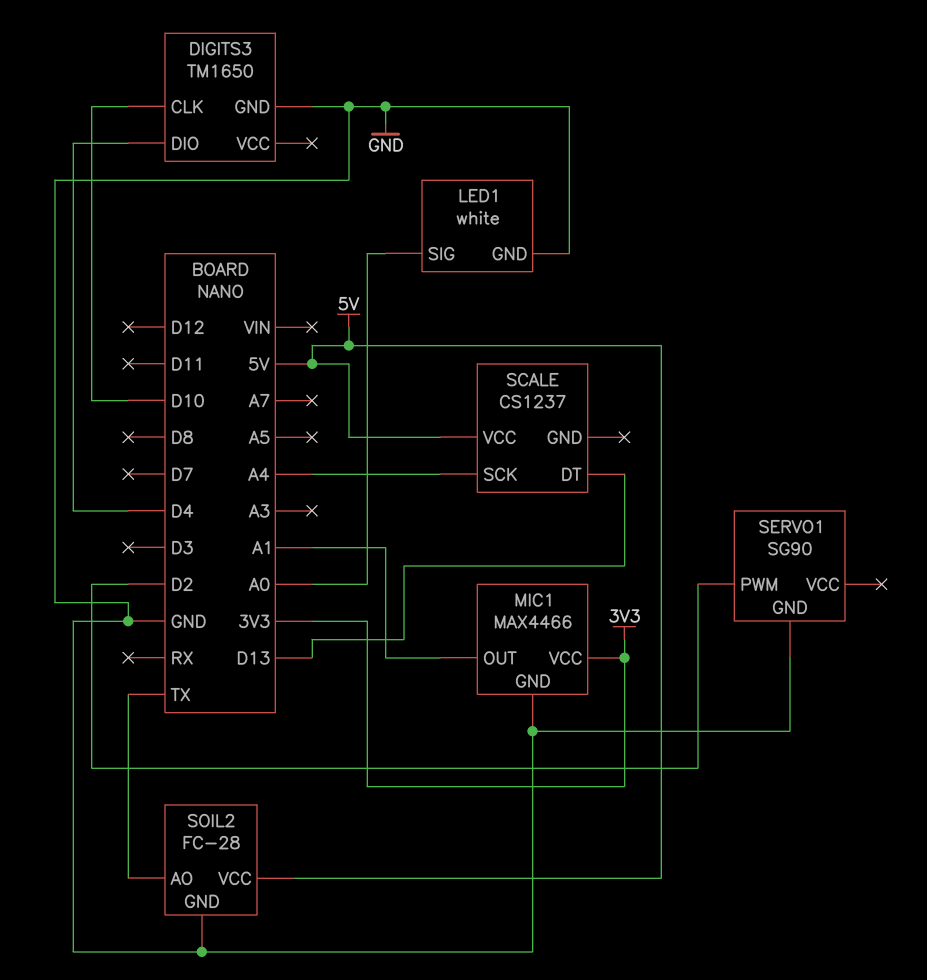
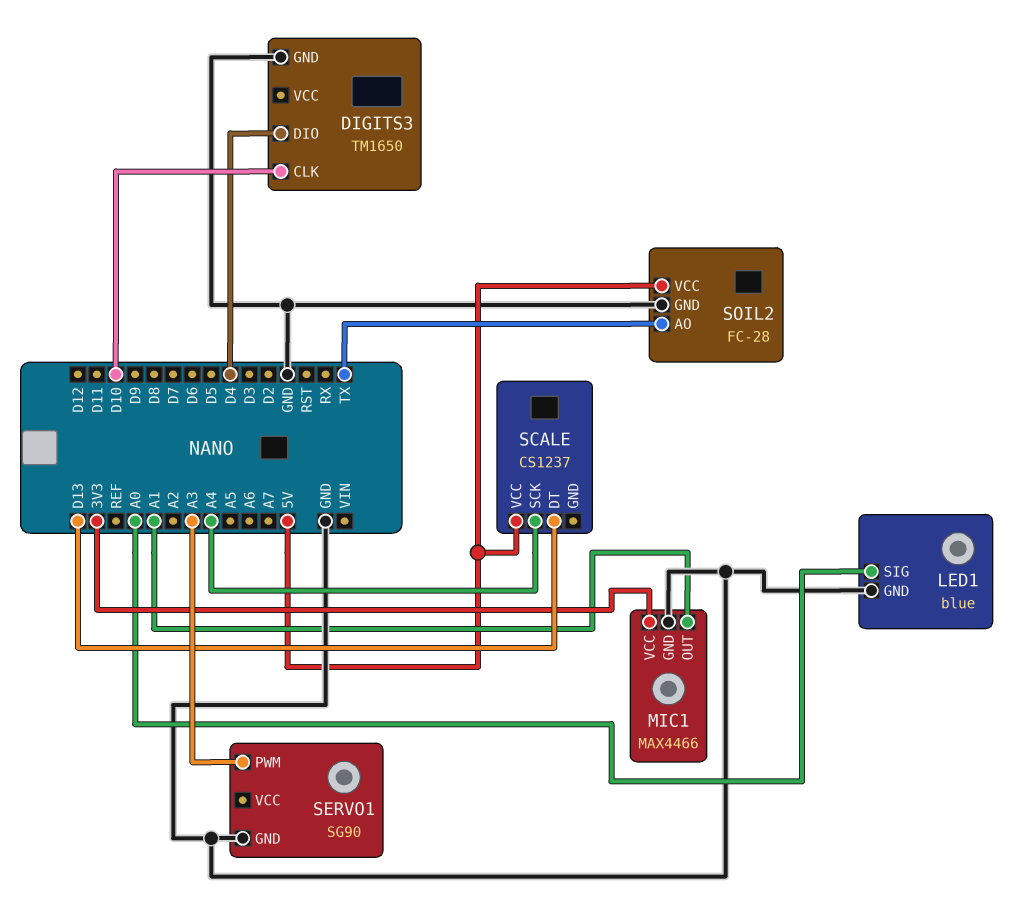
LED1: white -> blue
SERVO1 pin PWM: D2 -> A3

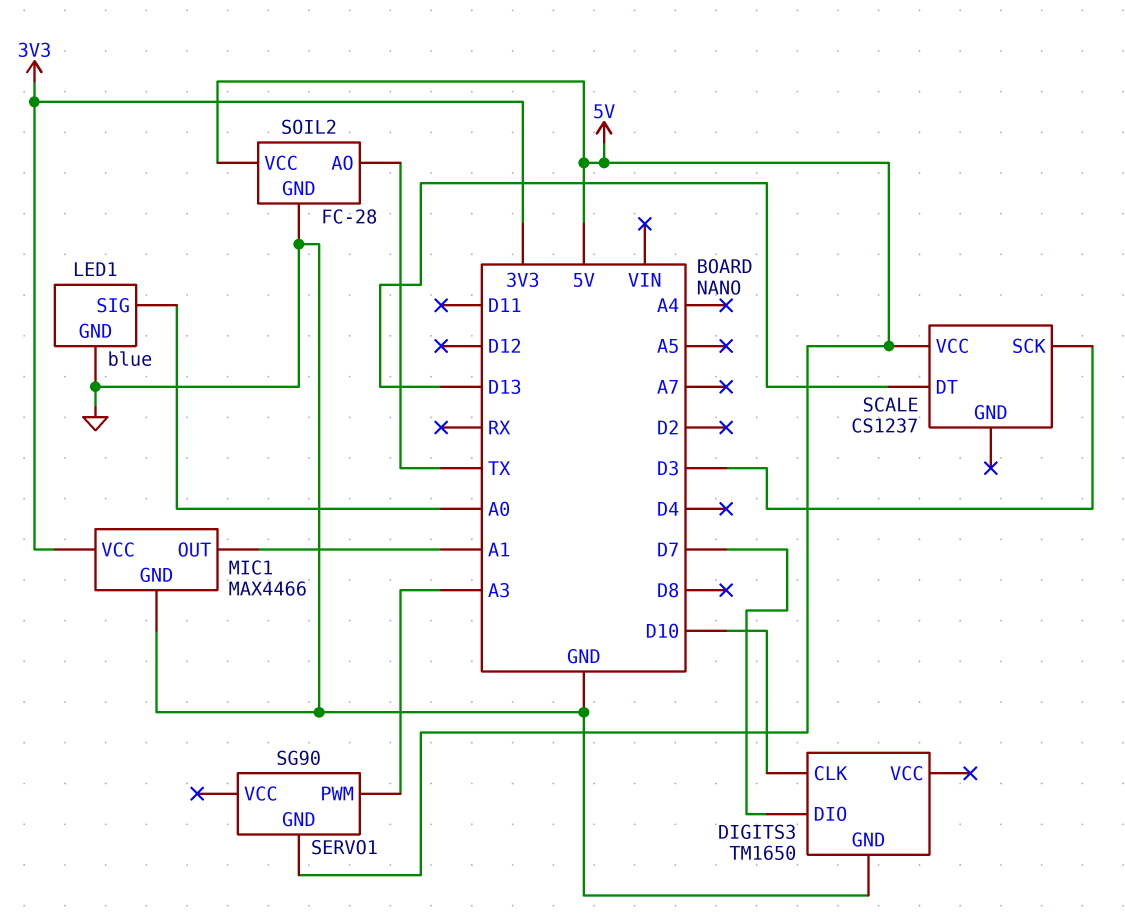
DIGITS3 pin DIO: D4 -> D7
SCALE pin SCK: A4 -> D3
SERVO1 pin GND: GND -> 5V

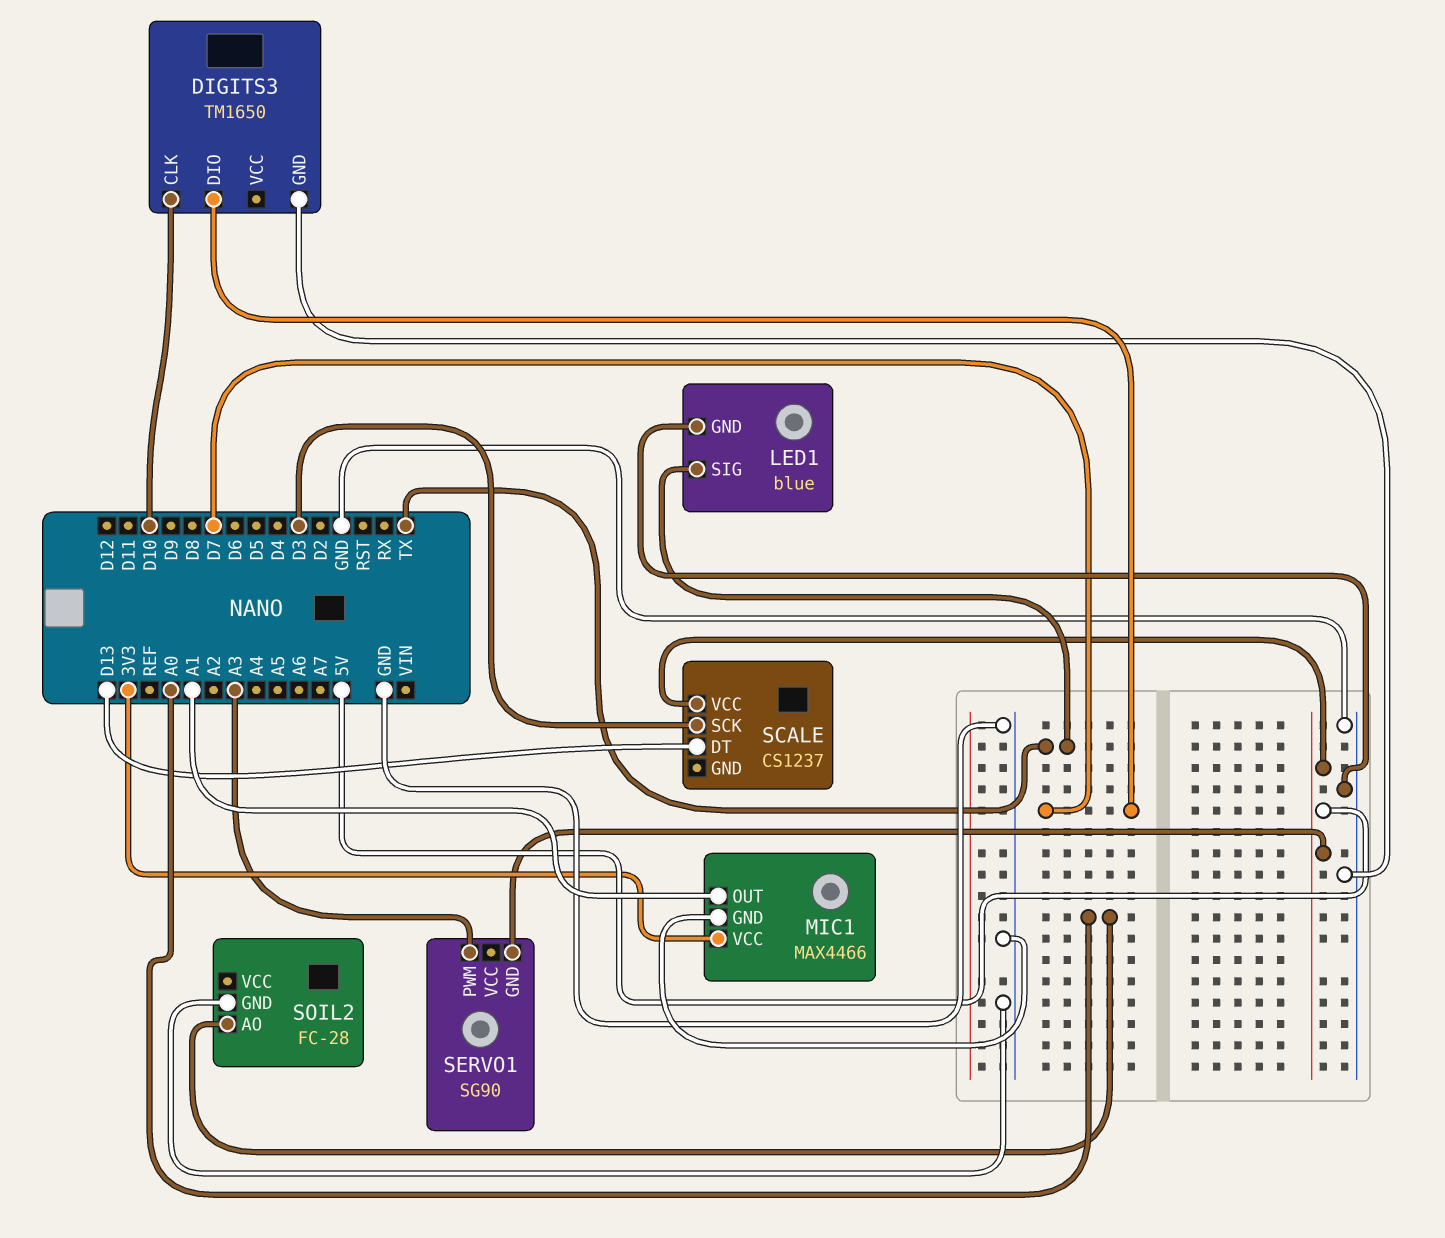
LED1 pin SIG: A0 -> TX
SOIL2 pin AO: TX -> A0
SOIL2 pin VCC: 5V -> none

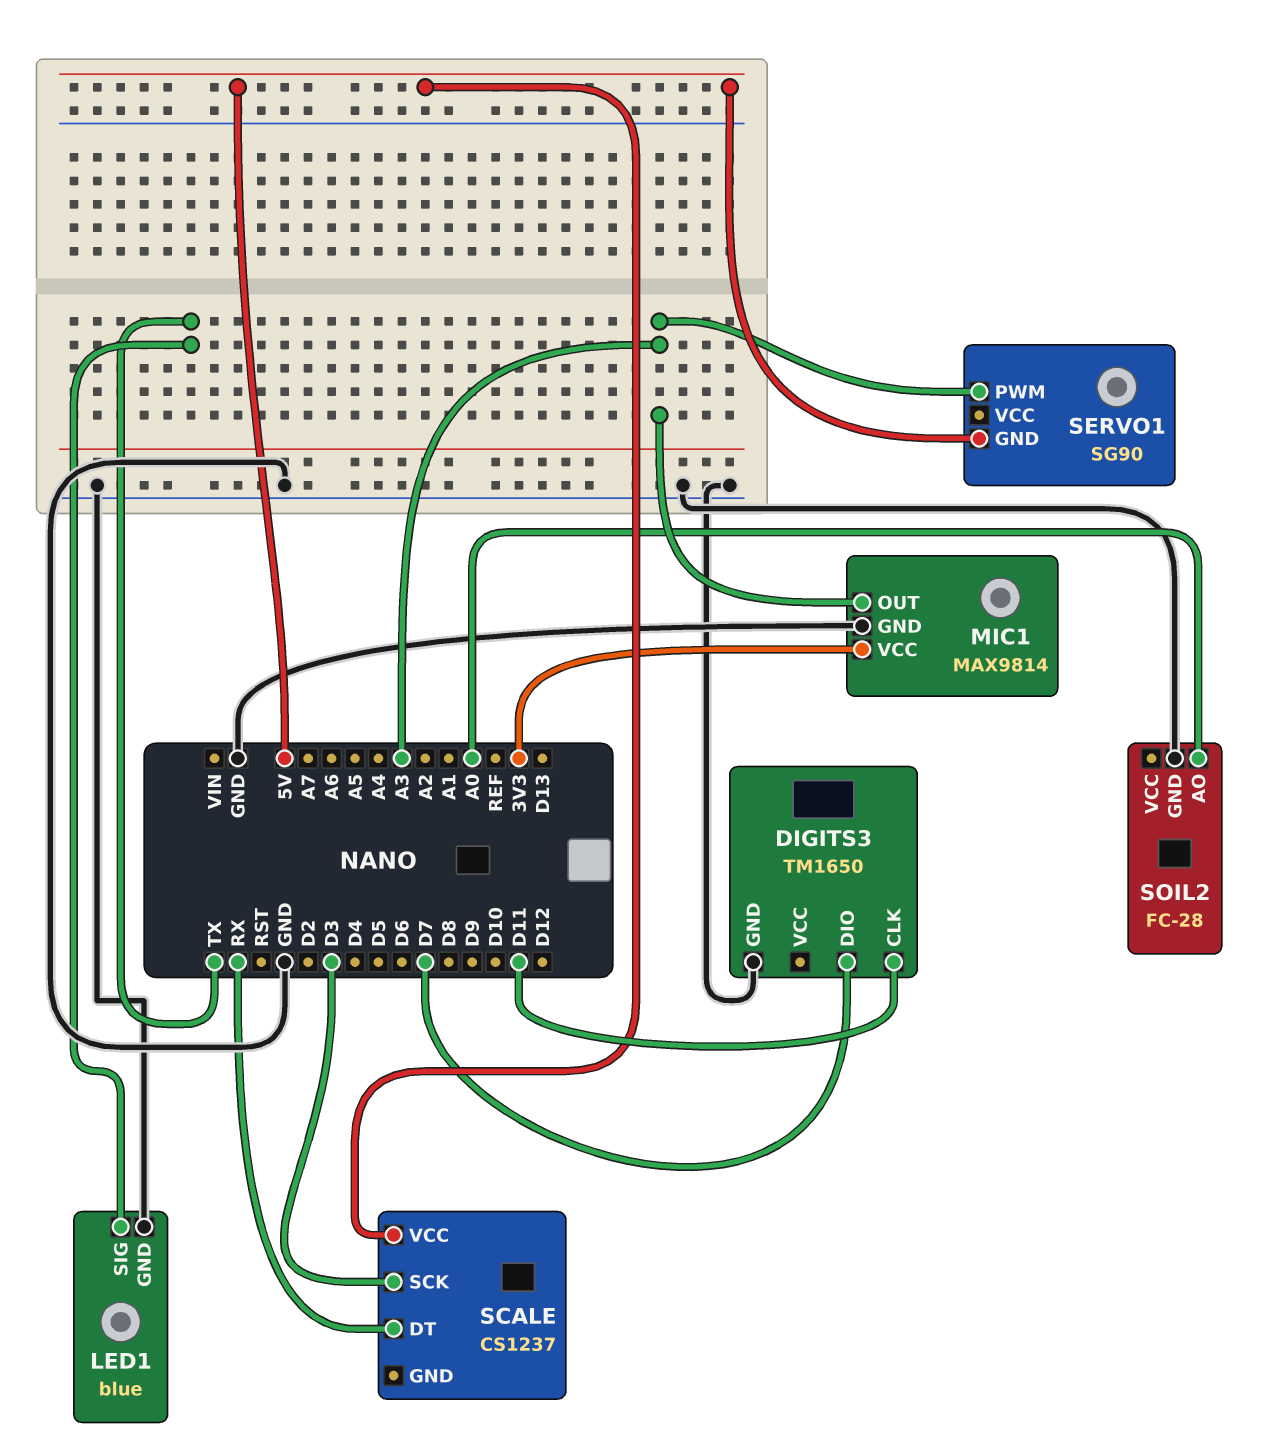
DIGITS3 pin CLK: D10 -> D11
MIC1: MAX4466 -> MAX9814
MIC1 pin OUT: A1 -> A3
SCALE pin DT: D13 -> RX

